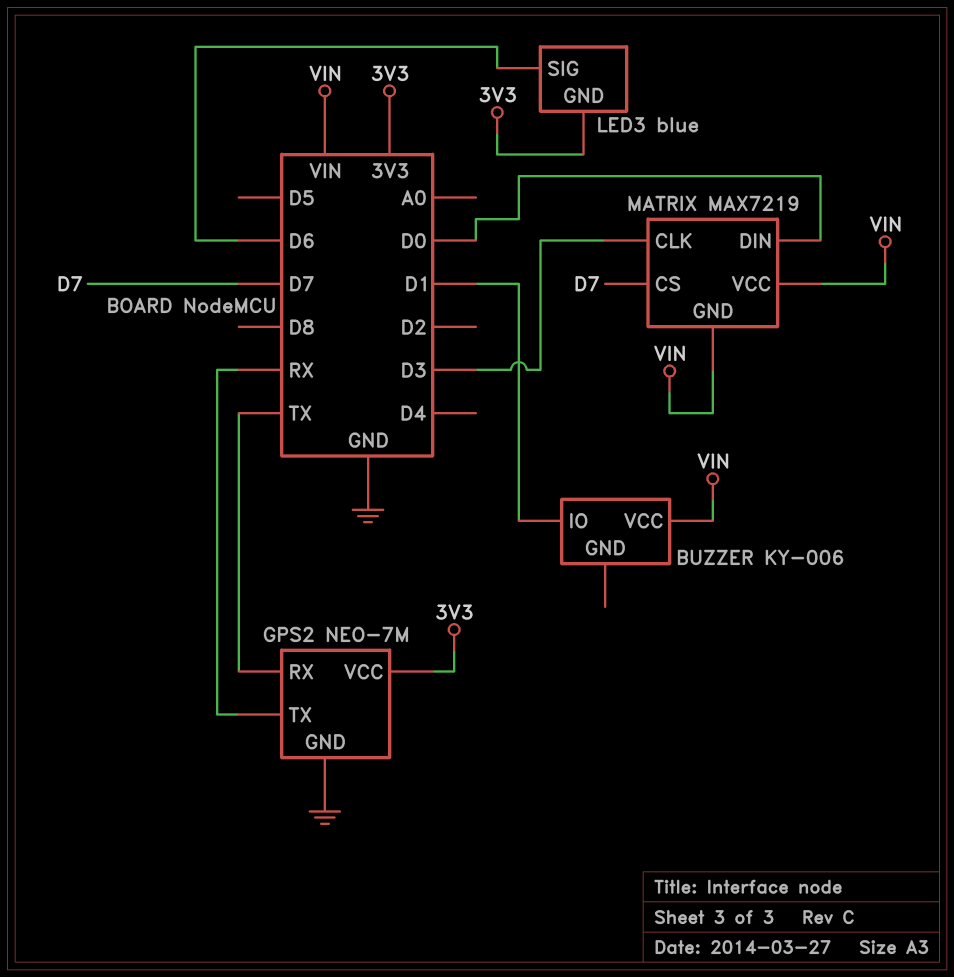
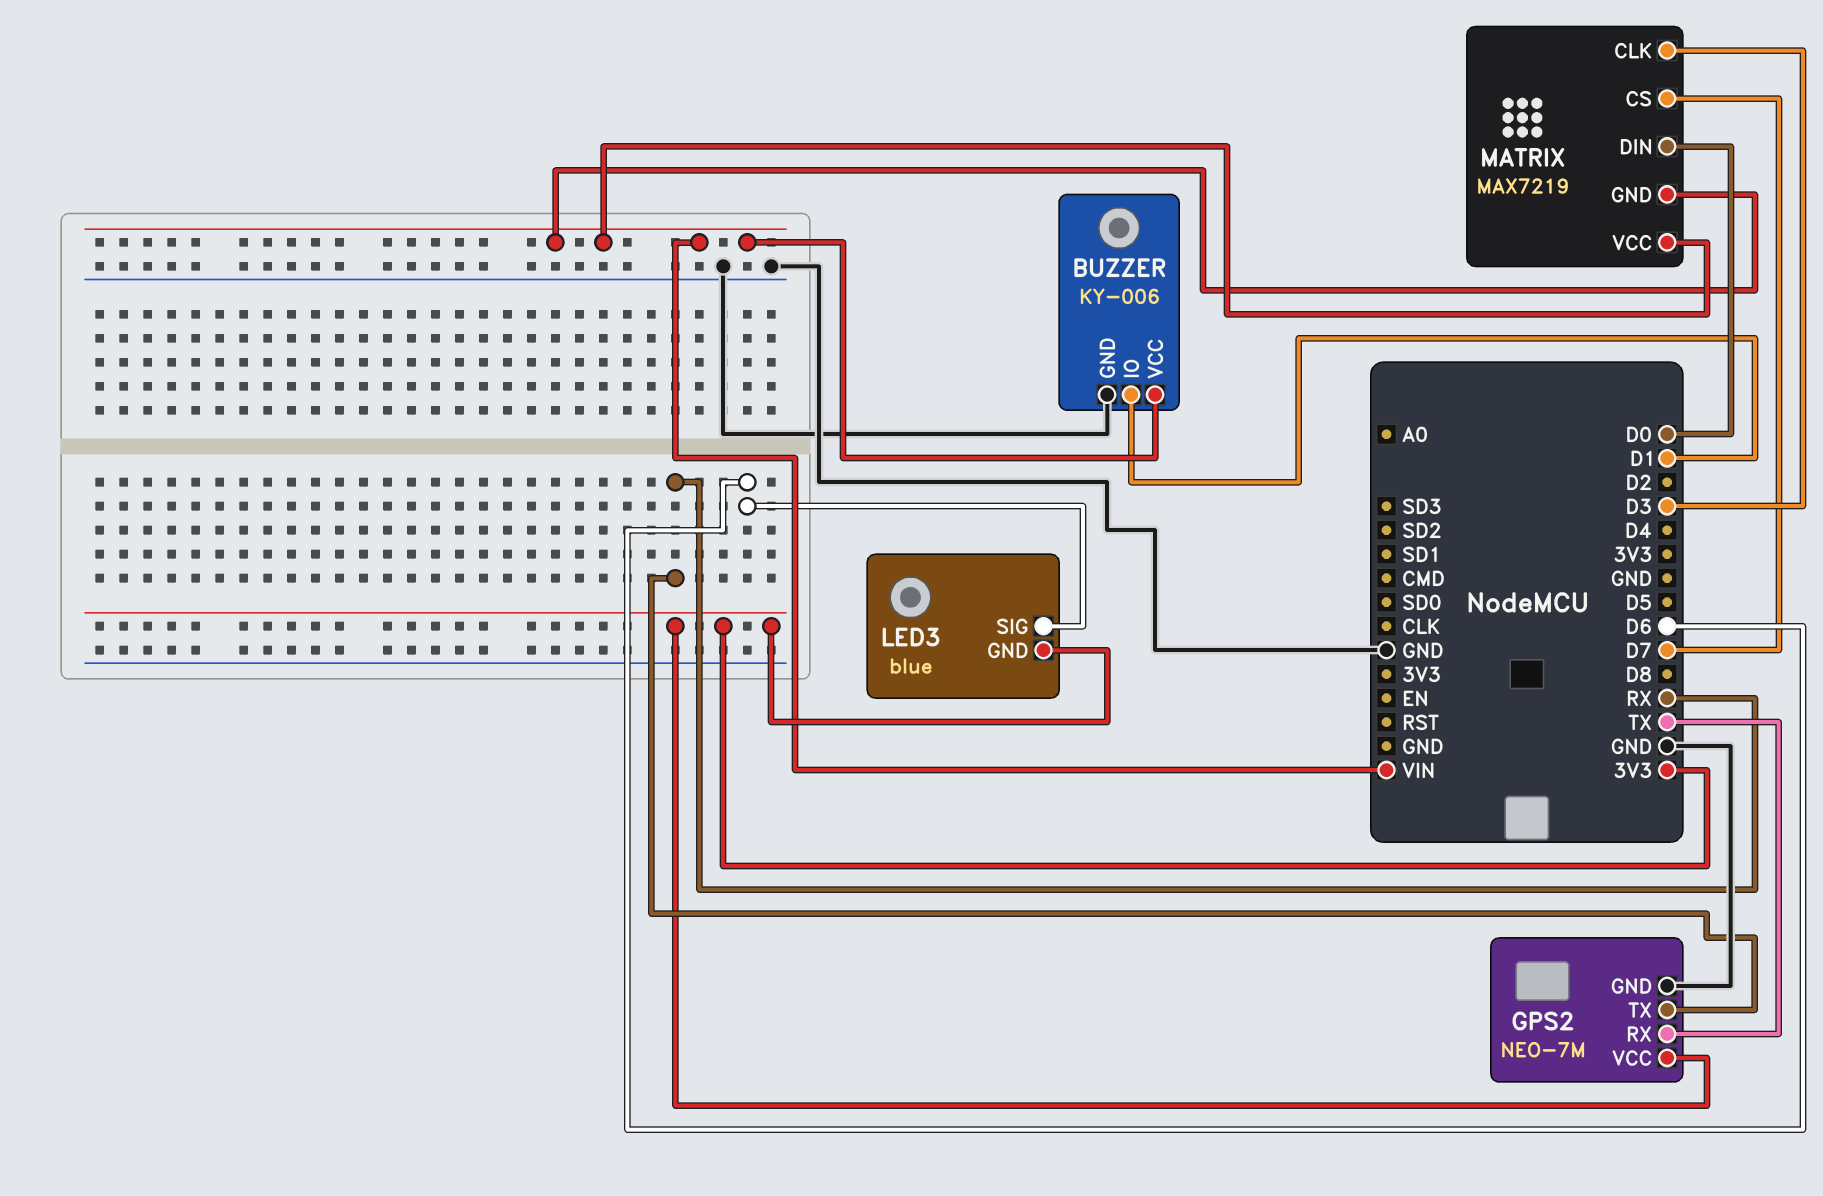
BUZZER pin GND: none -> GND

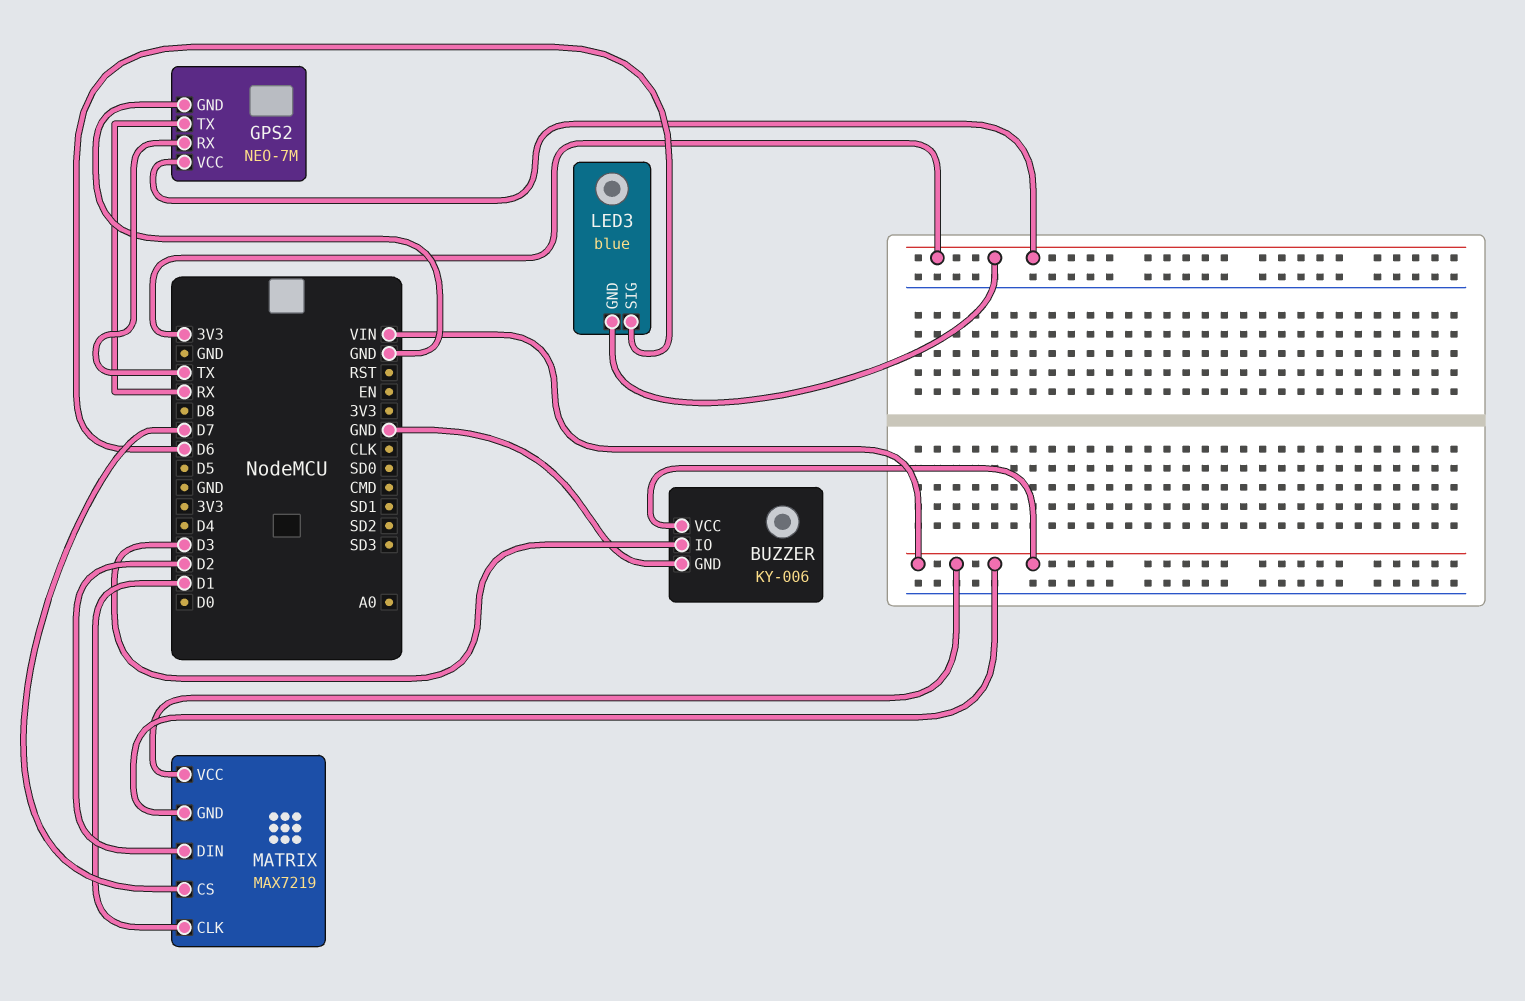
BUZZER pin IO: D1 -> D3
MATRIX pin CLK: D3 -> D1
MATRIX pin DIN: D0 -> D2

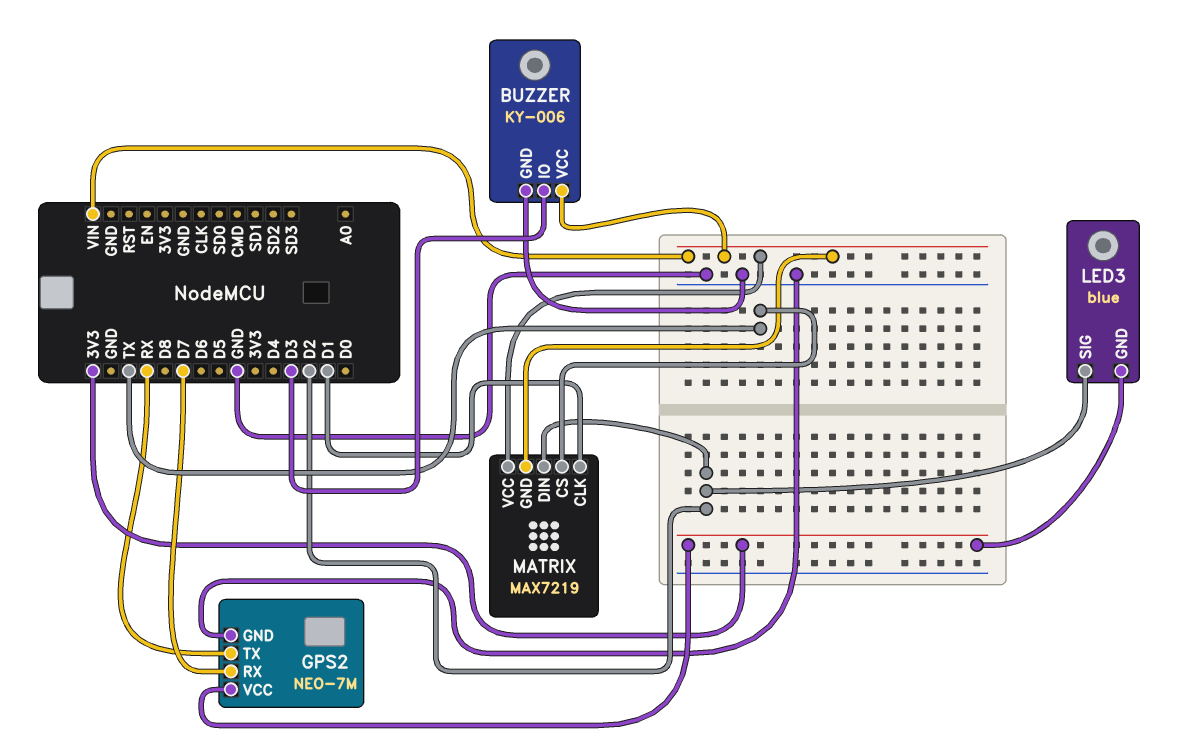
GPS2 pin RX: TX -> D7
LED3 pin SIG: D6 -> D2
MATRIX pin CS: D7 -> TX

